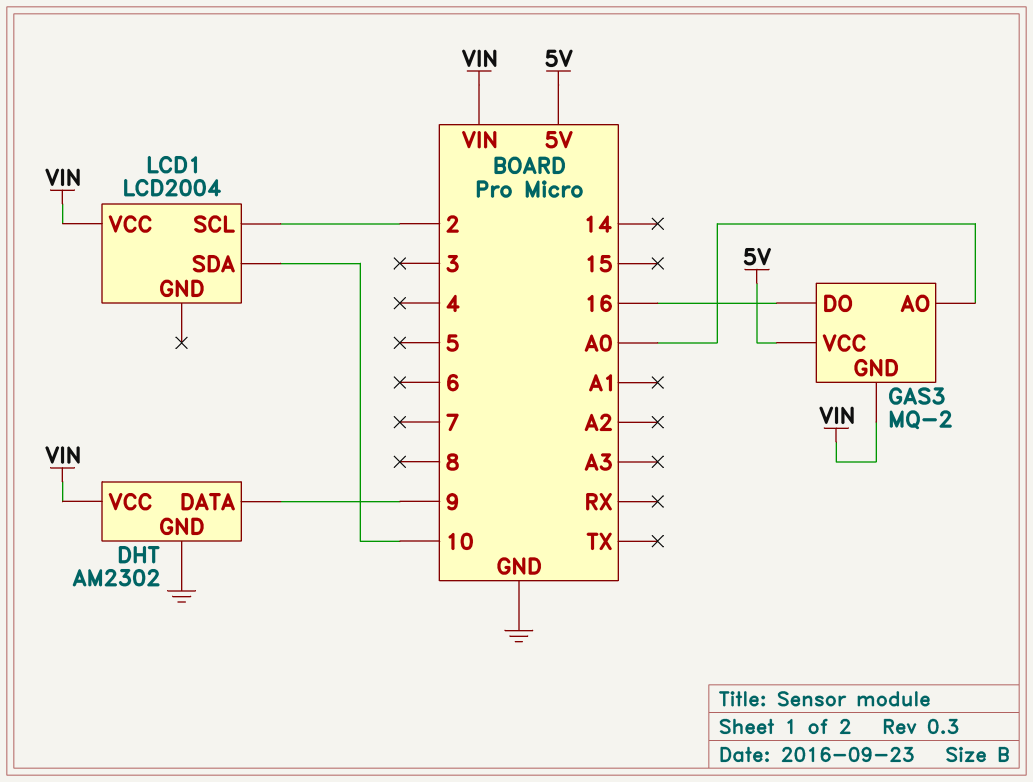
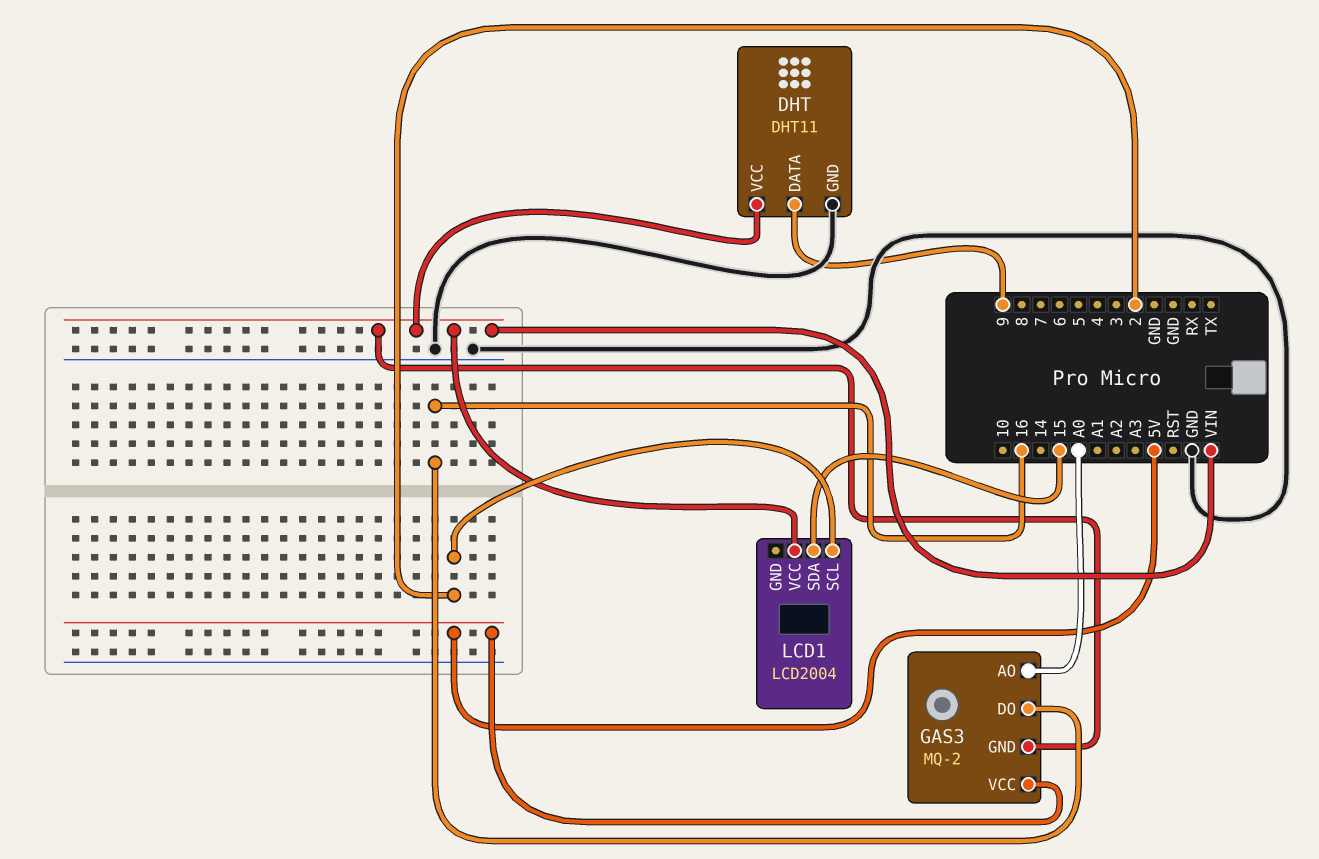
DHT: AM2302 -> DHT11
LCD1 pin SDA: 10 -> 15

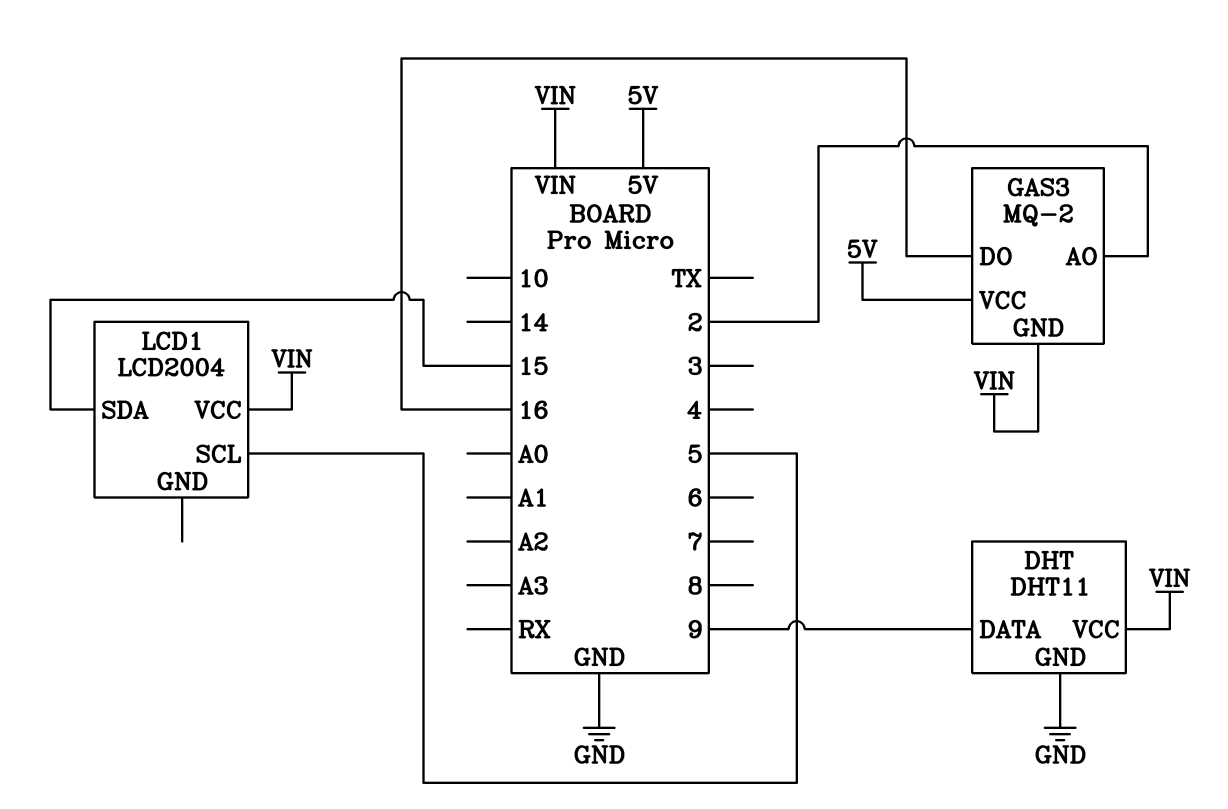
GAS3 pin AO: A0 -> 2
LCD1 pin SCL: 2 -> 5

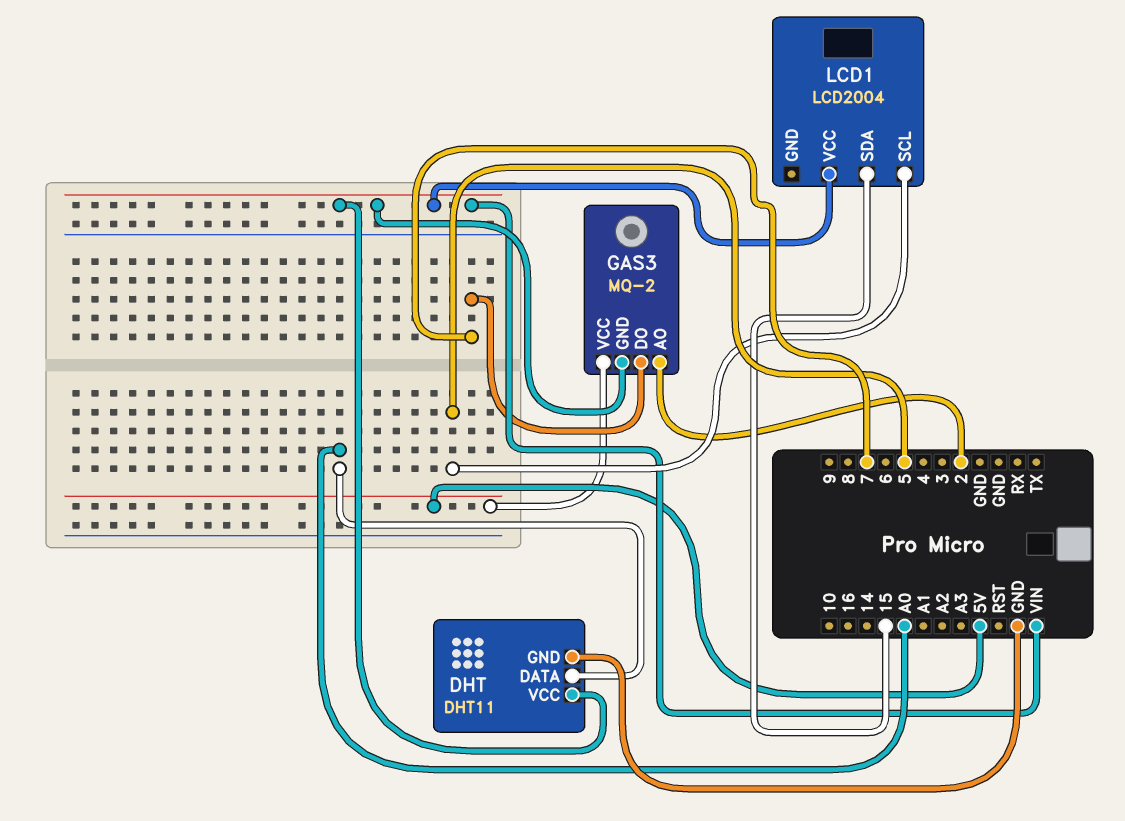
DHT pin DATA: 9 -> A0
GAS3 pin DO: 16 -> 7

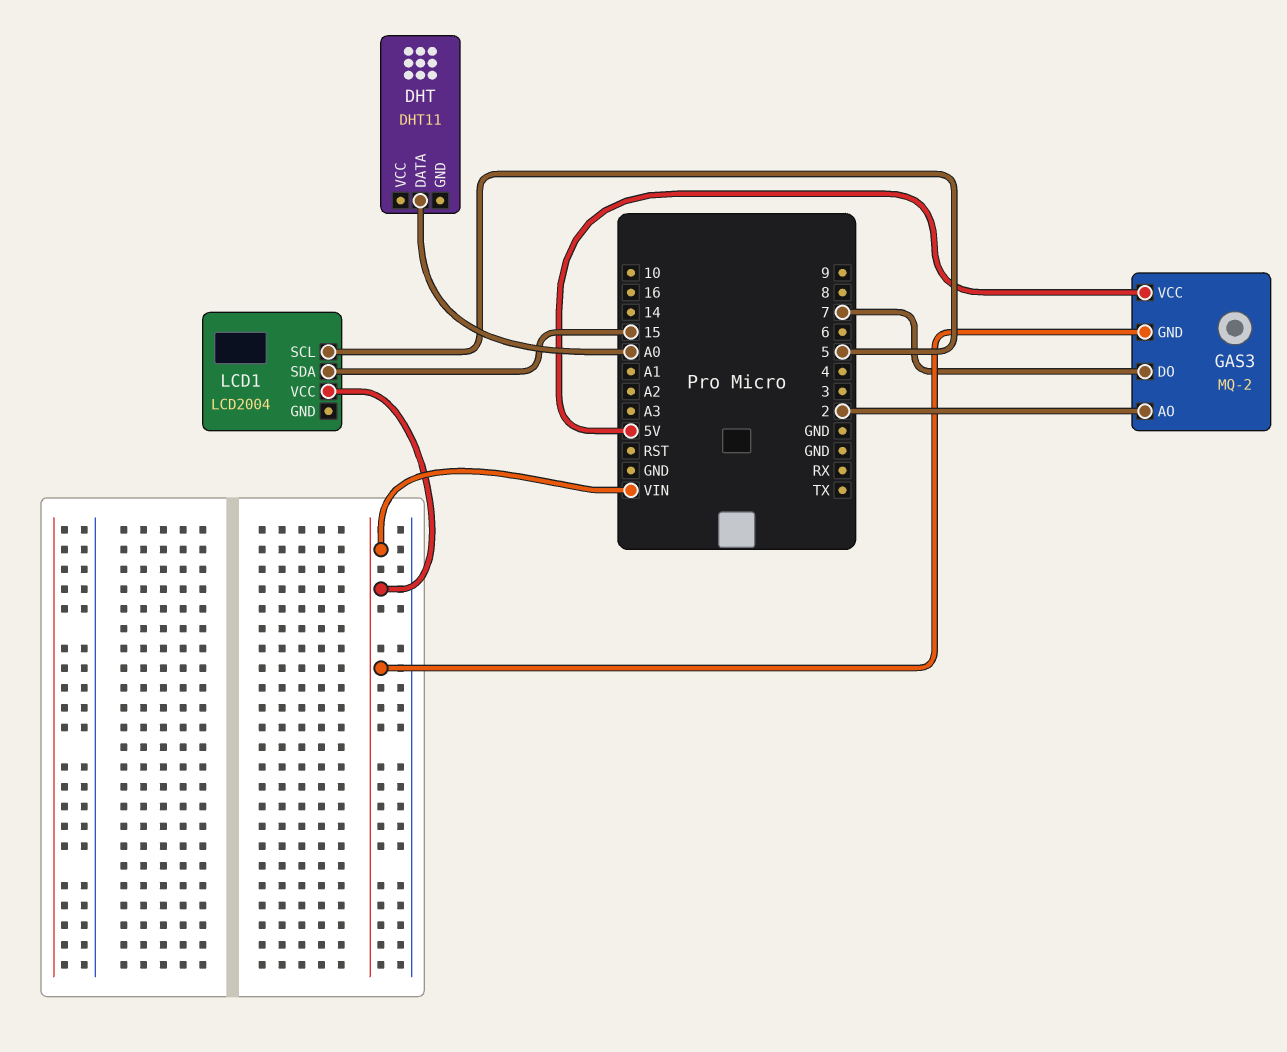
DHT pin GND: GND -> none
DHT pin VCC: VIN -> none

